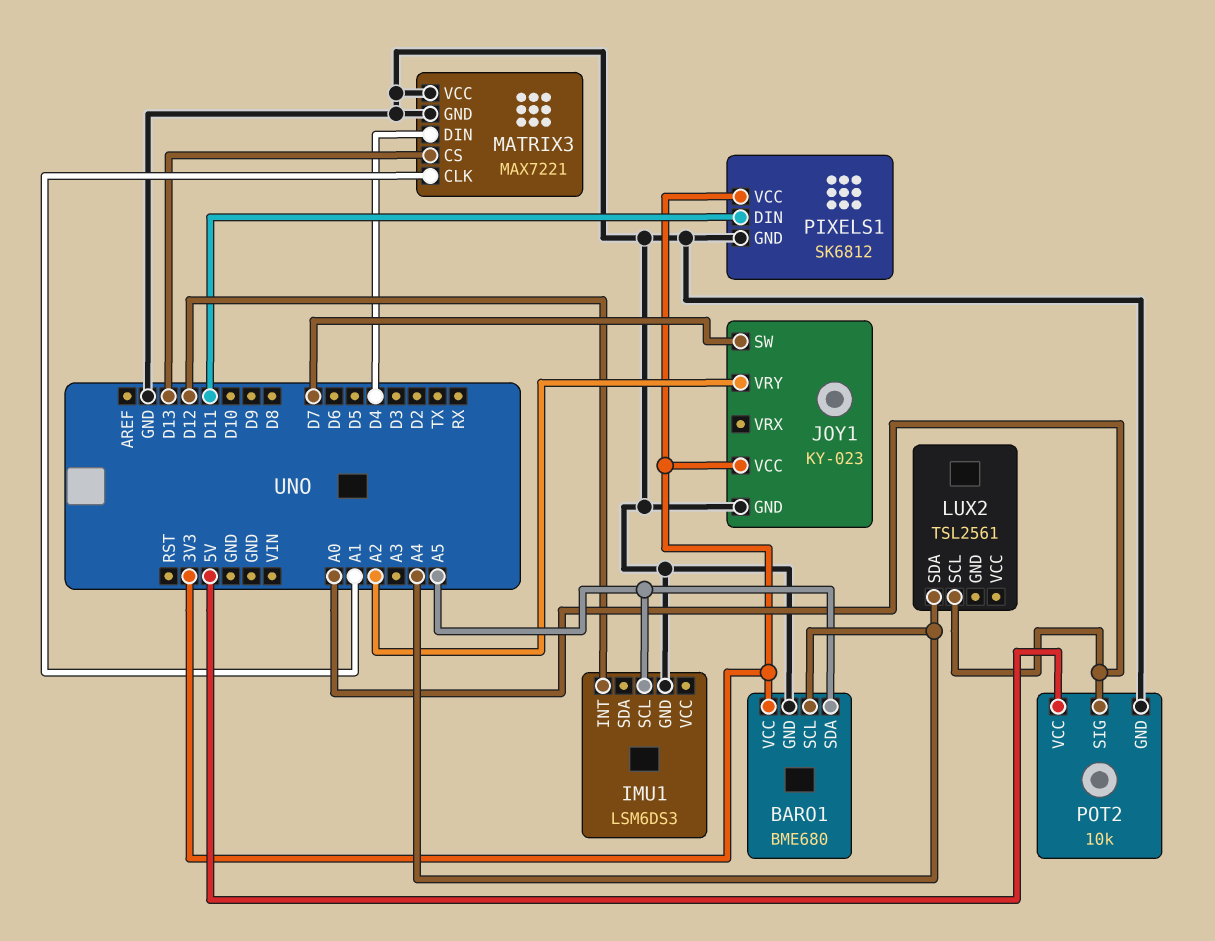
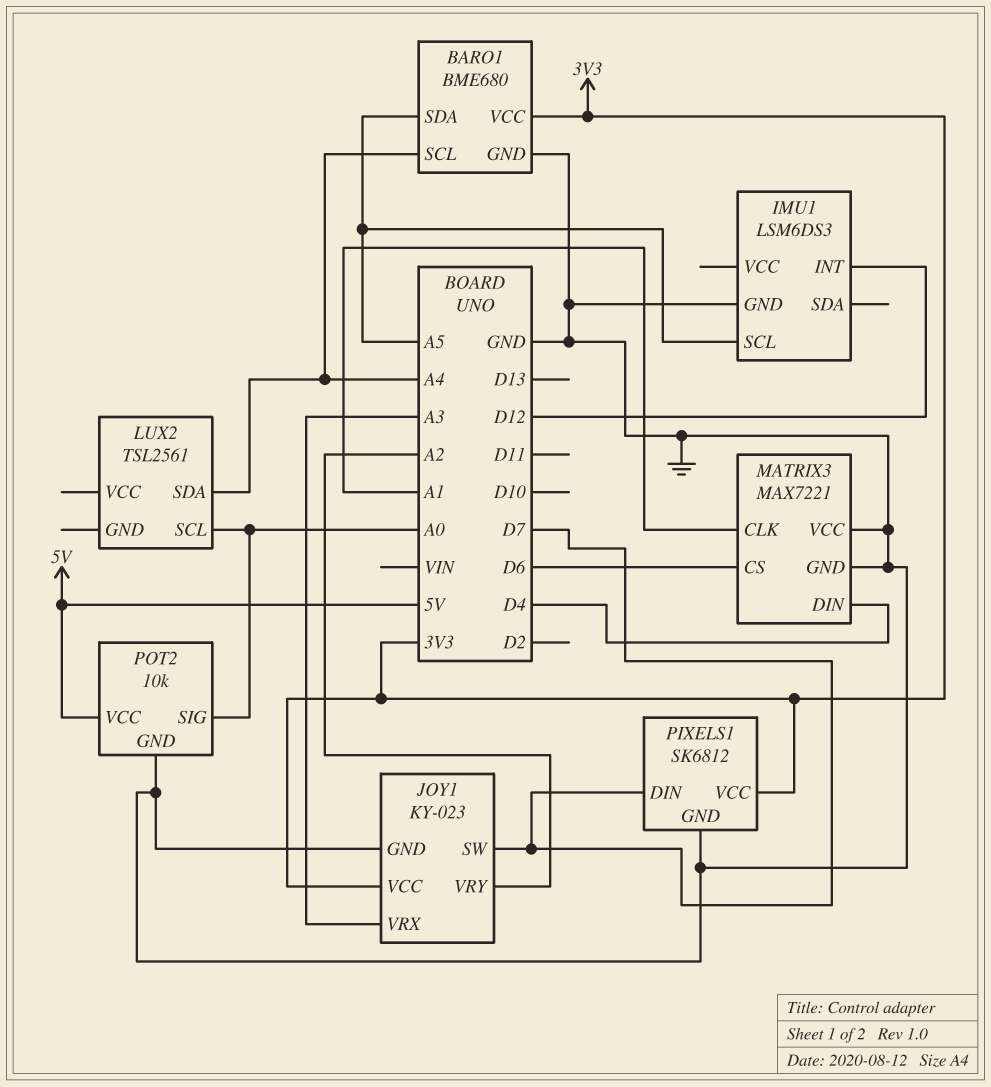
JOY1 pin VRX: none -> A3
MATRIX3 pin CS: D13 -> D6
PIXELS1 pin DIN: D11 -> D7

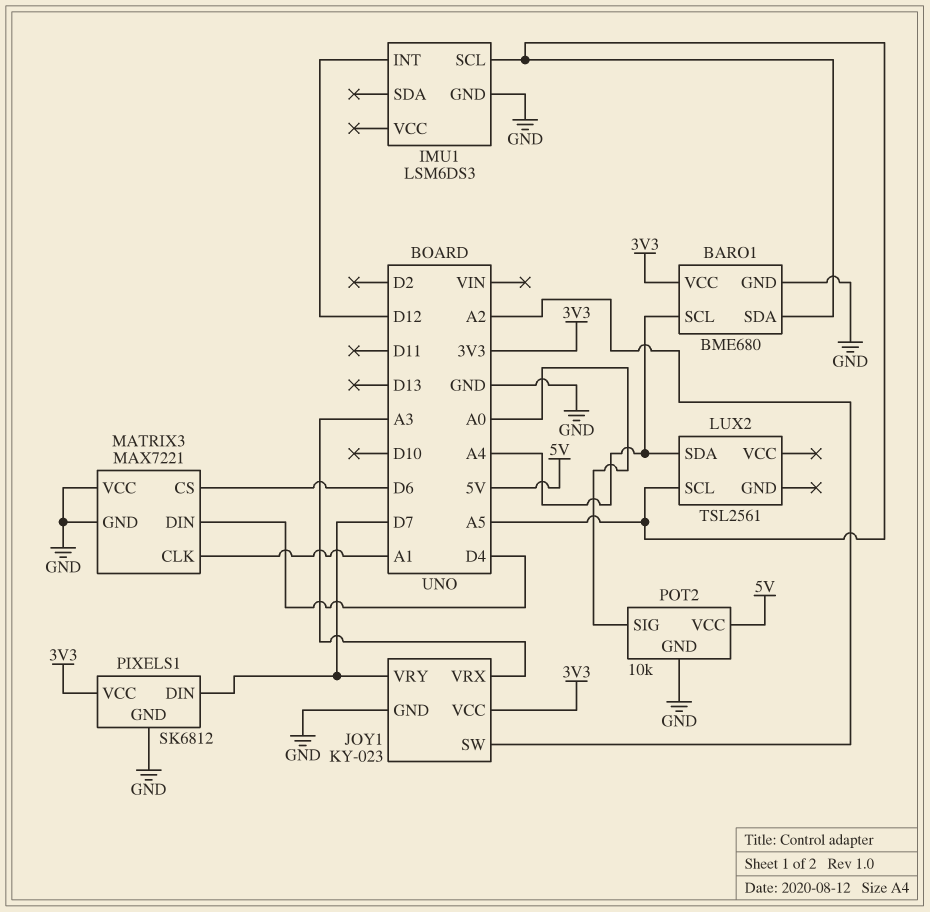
JOY1 pin SW: D7 -> A2
JOY1 pin VRY: A2 -> D7
LUX2 pin SCL: A0 -> A5

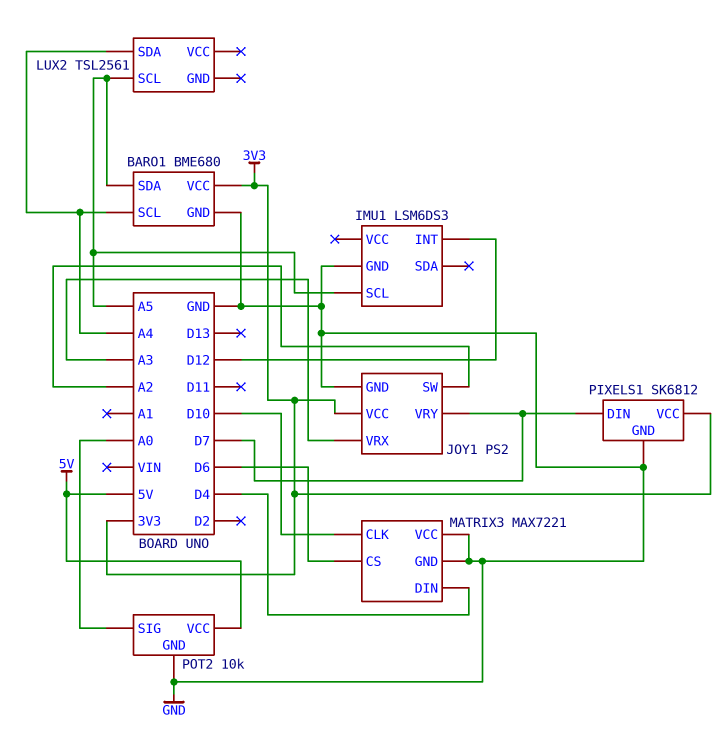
JOY1: KY-023 -> PS2
MATRIX3 pin CLK: A1 -> D10

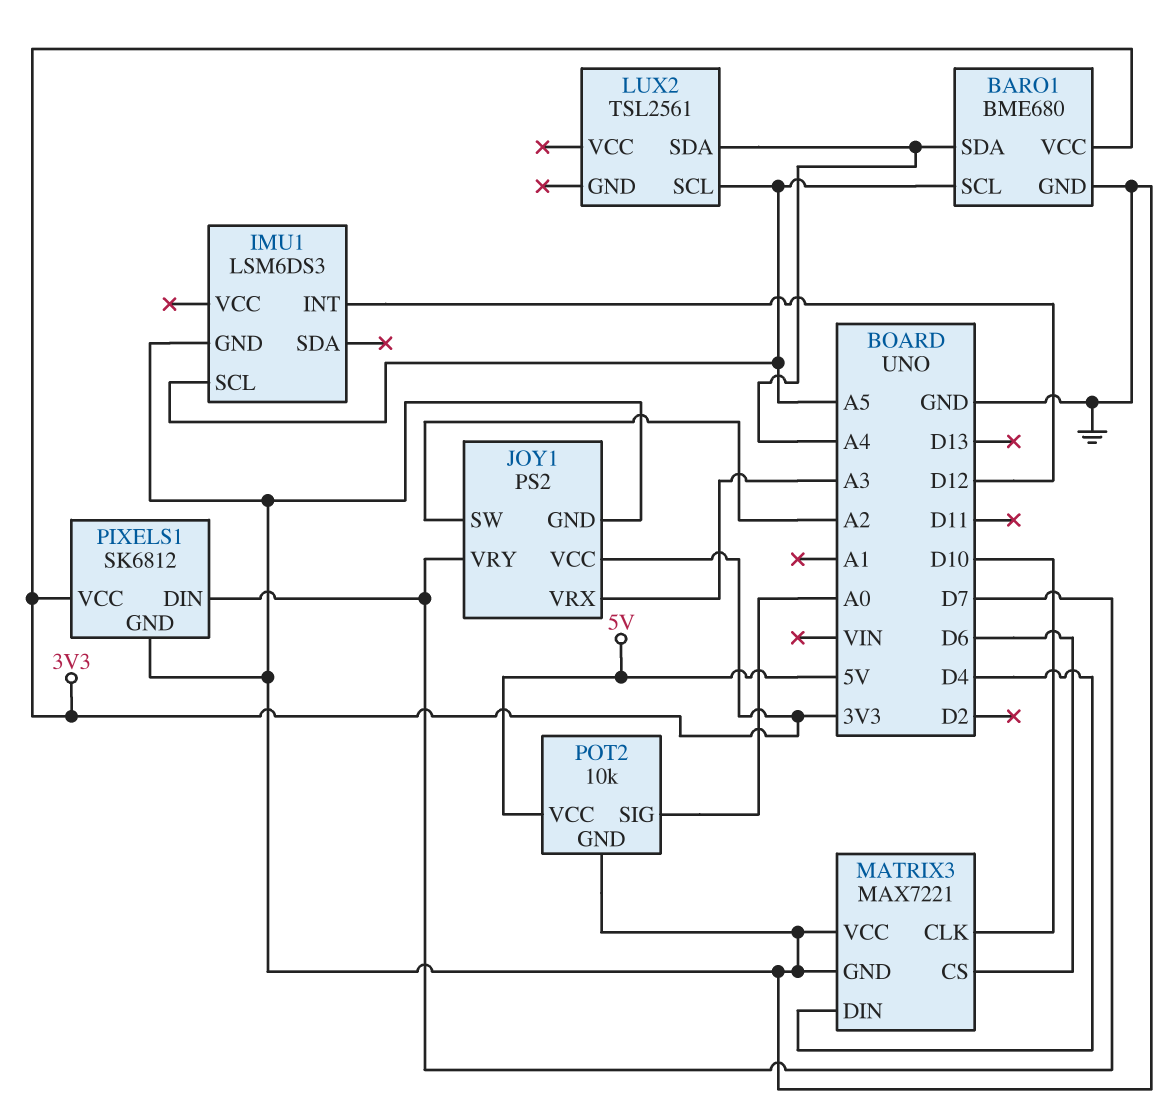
BARO1 pin SCL: A4 -> A5
BARO1 pin SDA: A5 -> A4

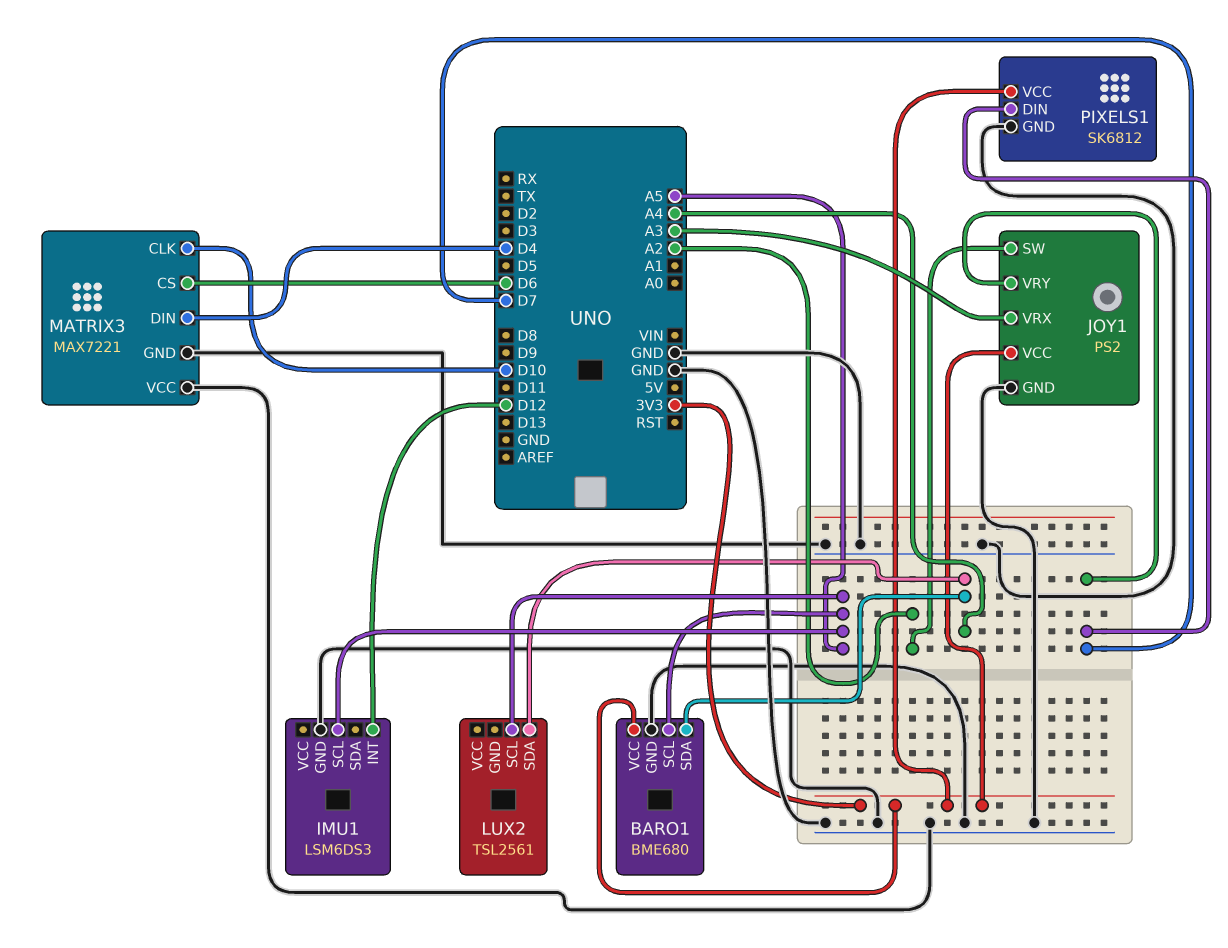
POT2: 10k -> none
POT2 pin GND: GND -> none
POT2 pin SIG: A0 -> none
POT2 pin VCC: 5V -> none

